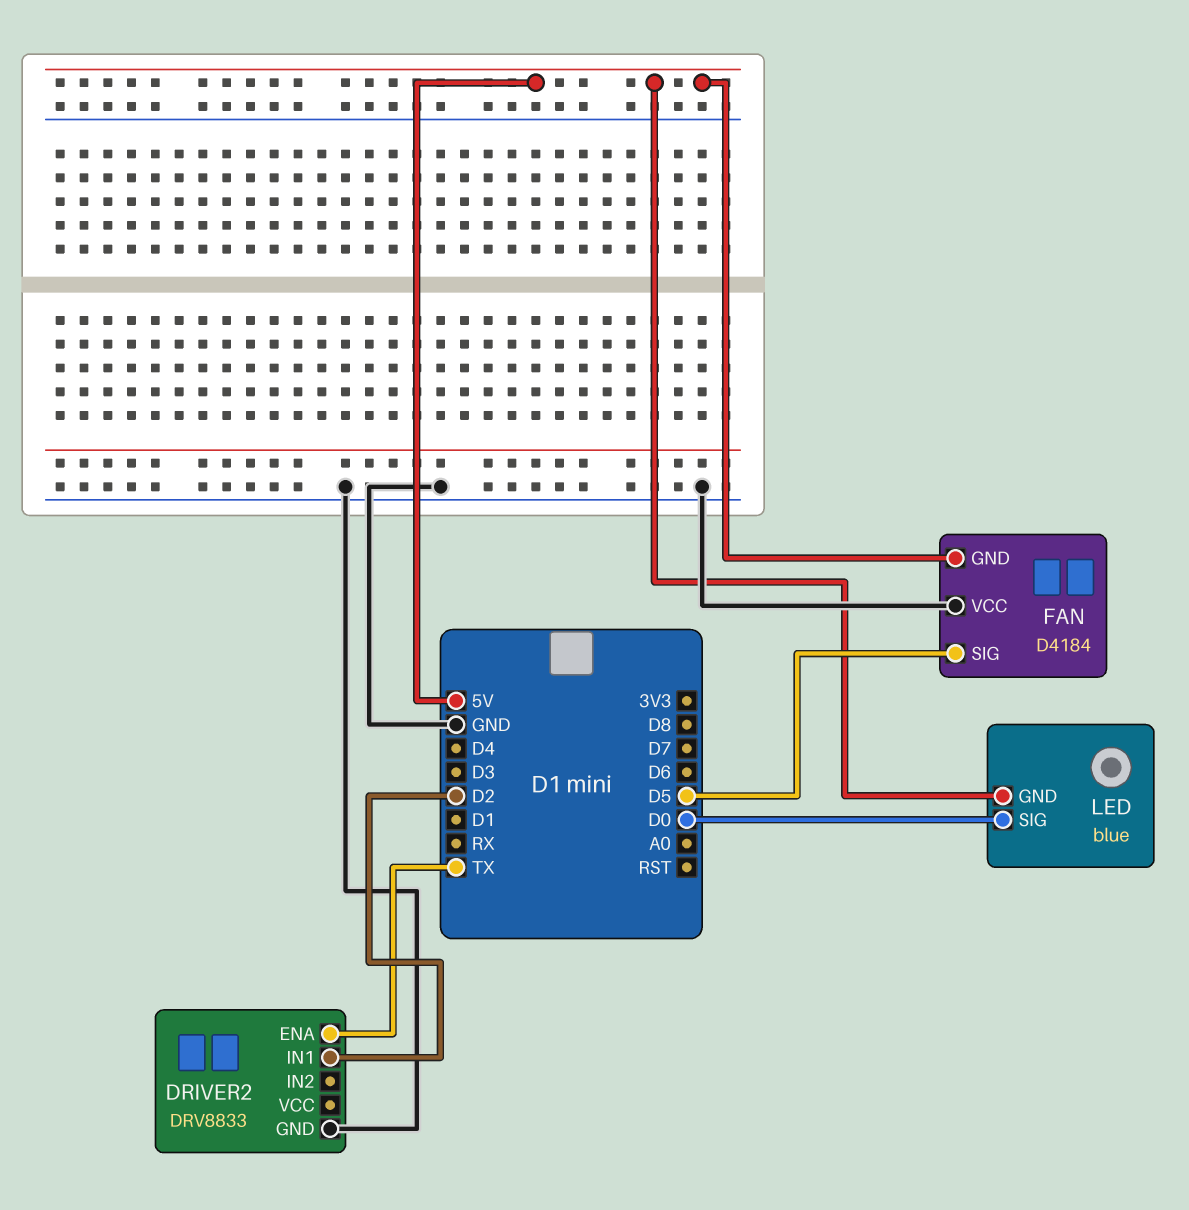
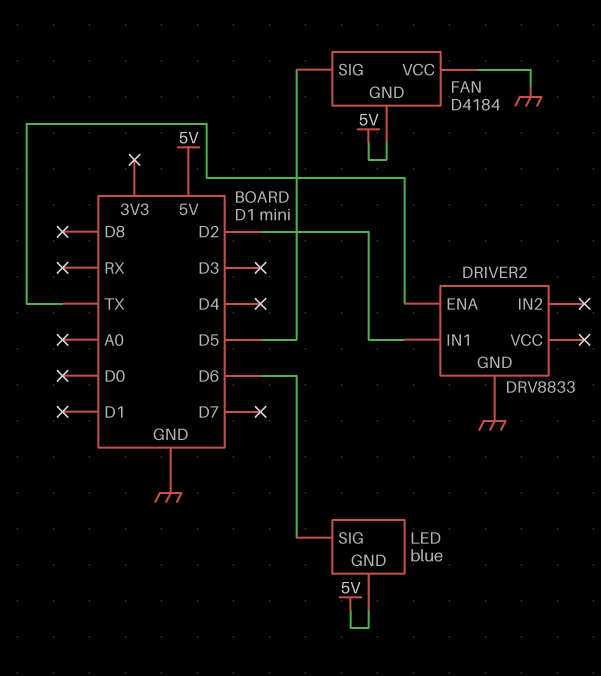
LED pin SIG: D0 -> D6

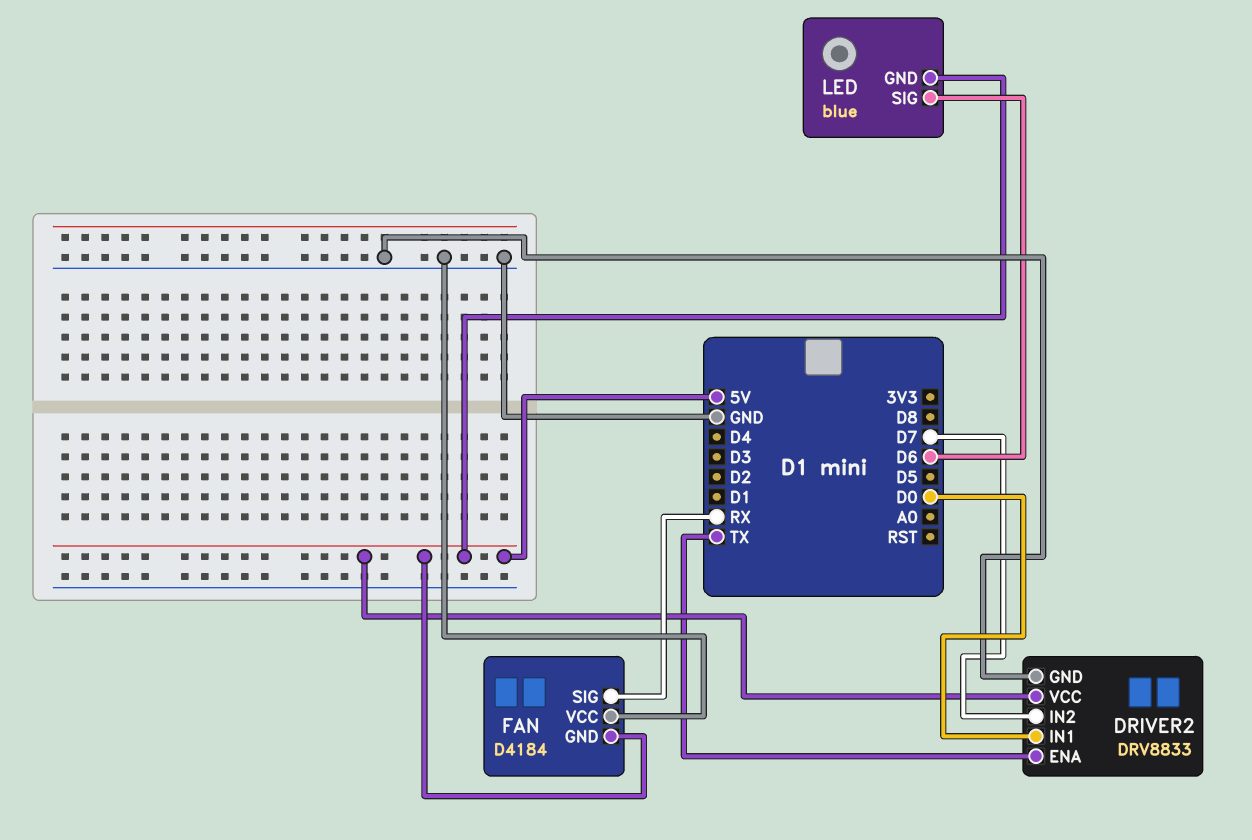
DRIVER2 pin IN1: D2 -> D0
DRIVER2 pin IN2: none -> D7
DRIVER2 pin VCC: none -> 5V
FAN pin SIG: D5 -> RX

